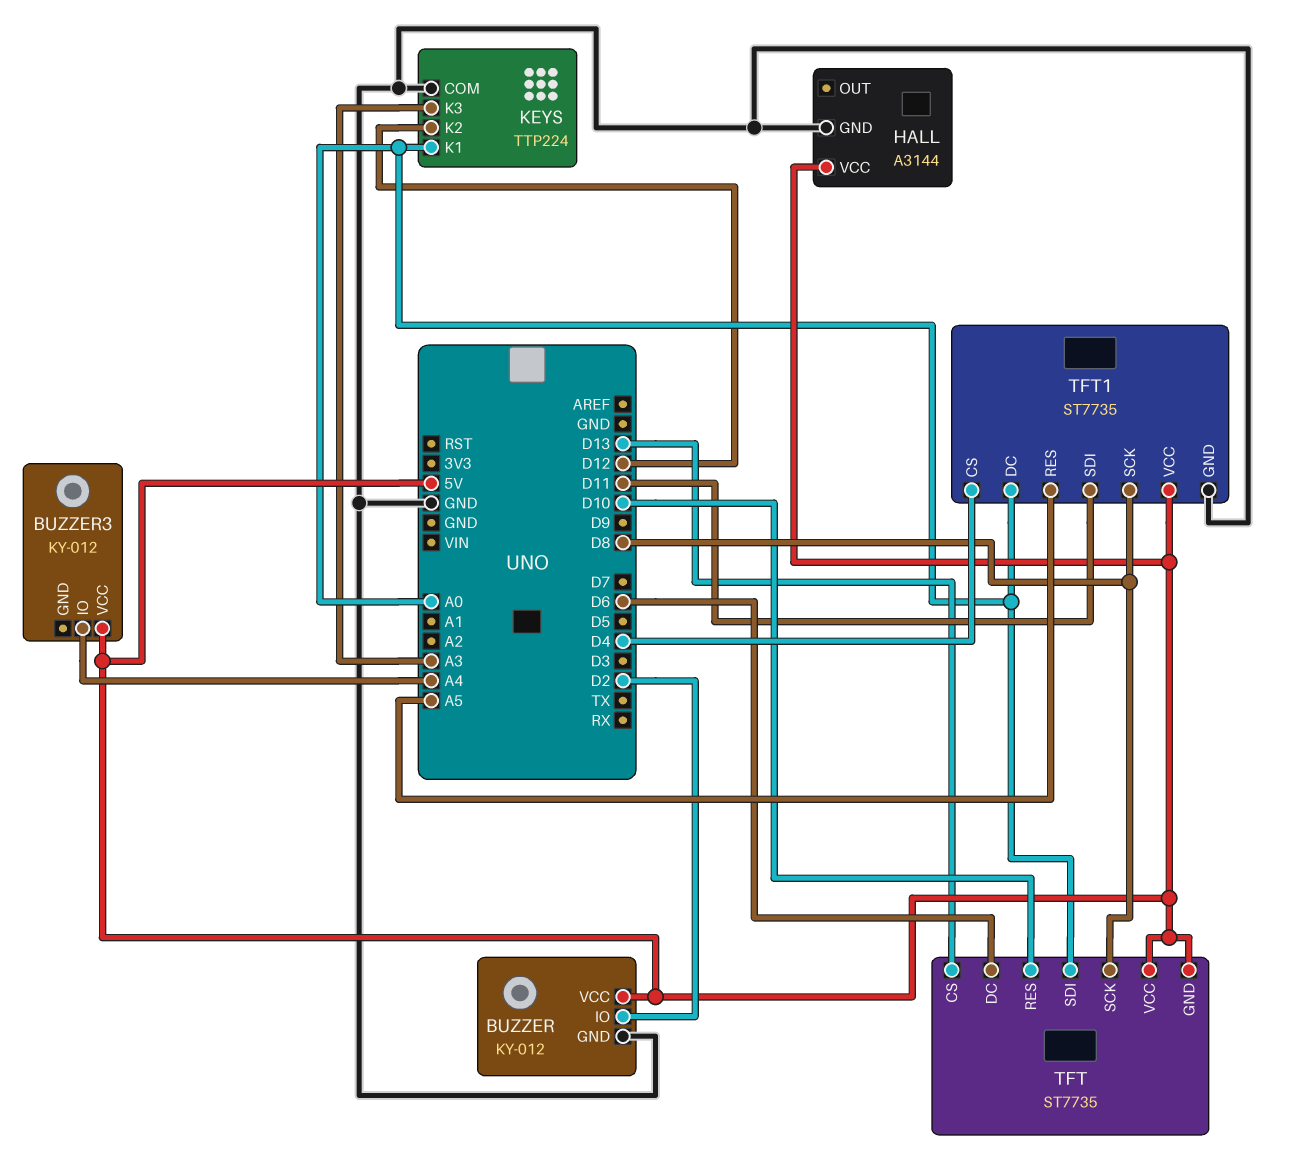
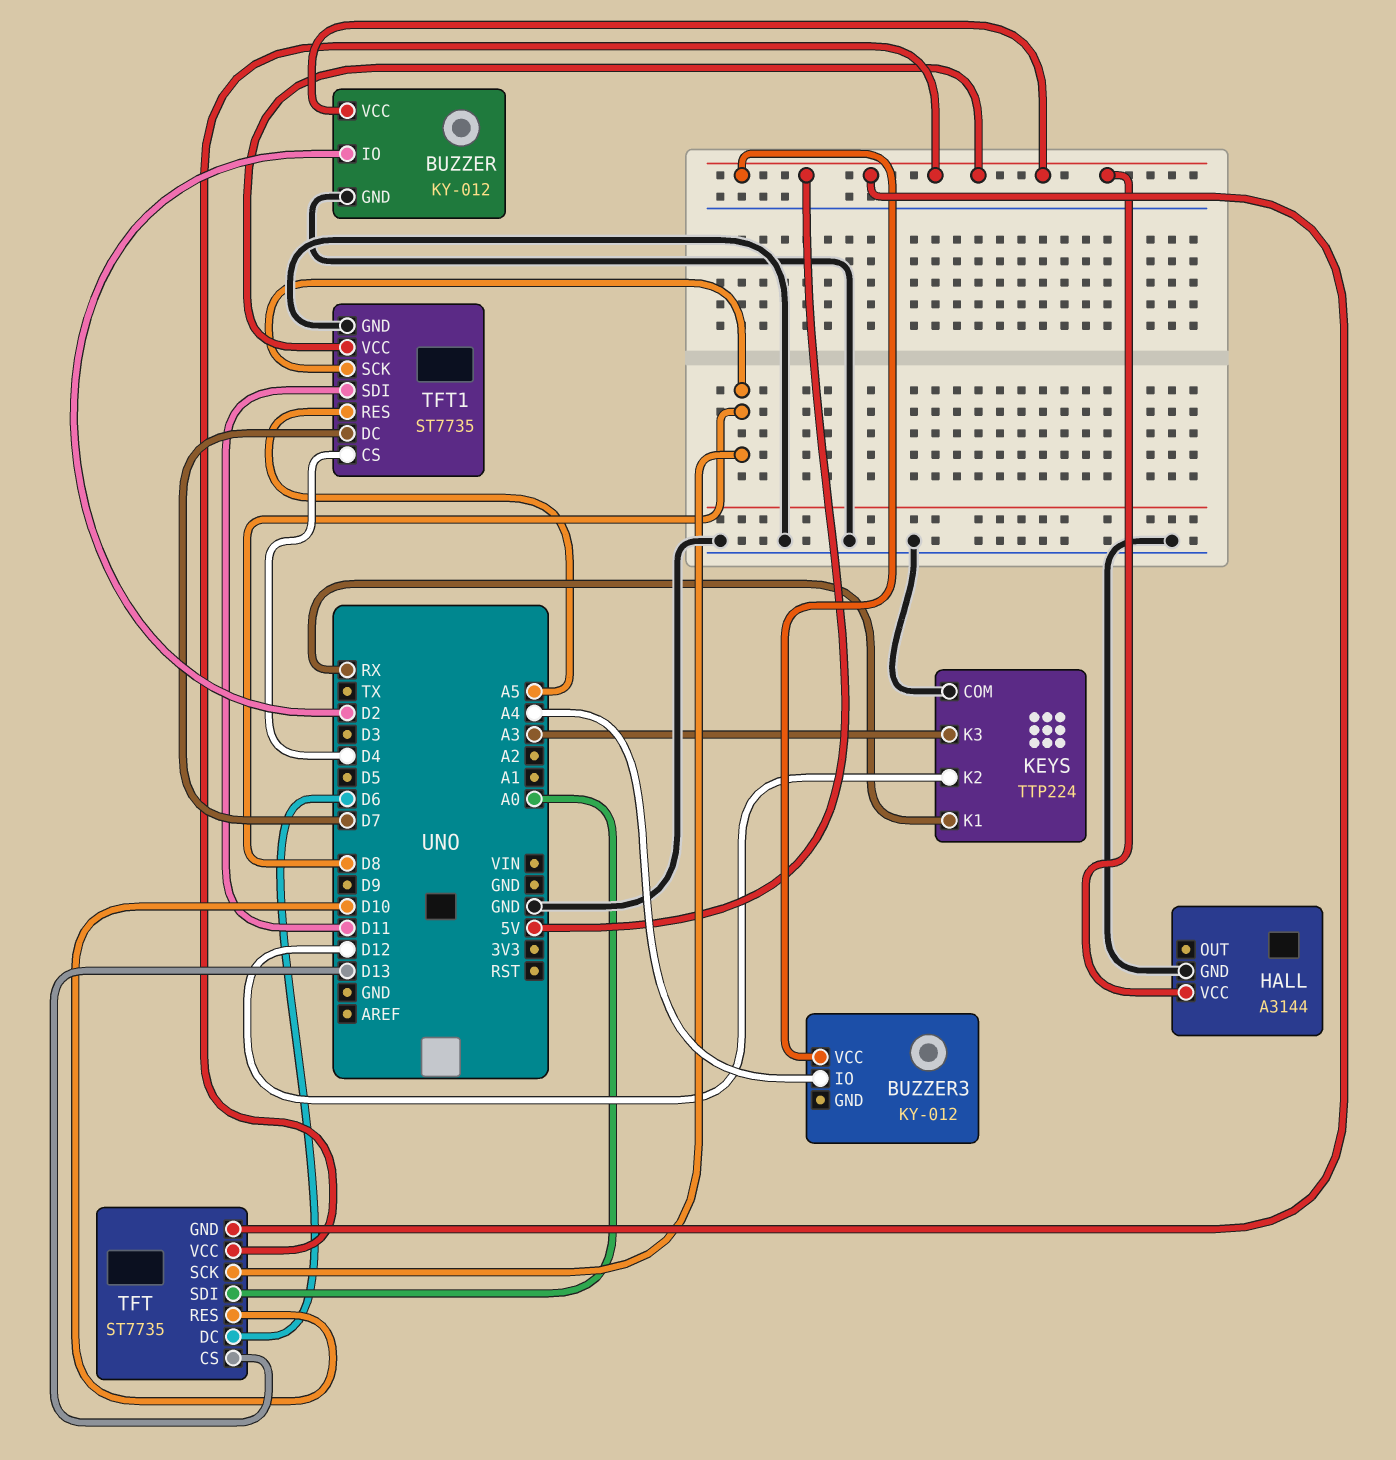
KEYS pin K1: A0 -> RX
TFT1 pin DC: A0 -> D7

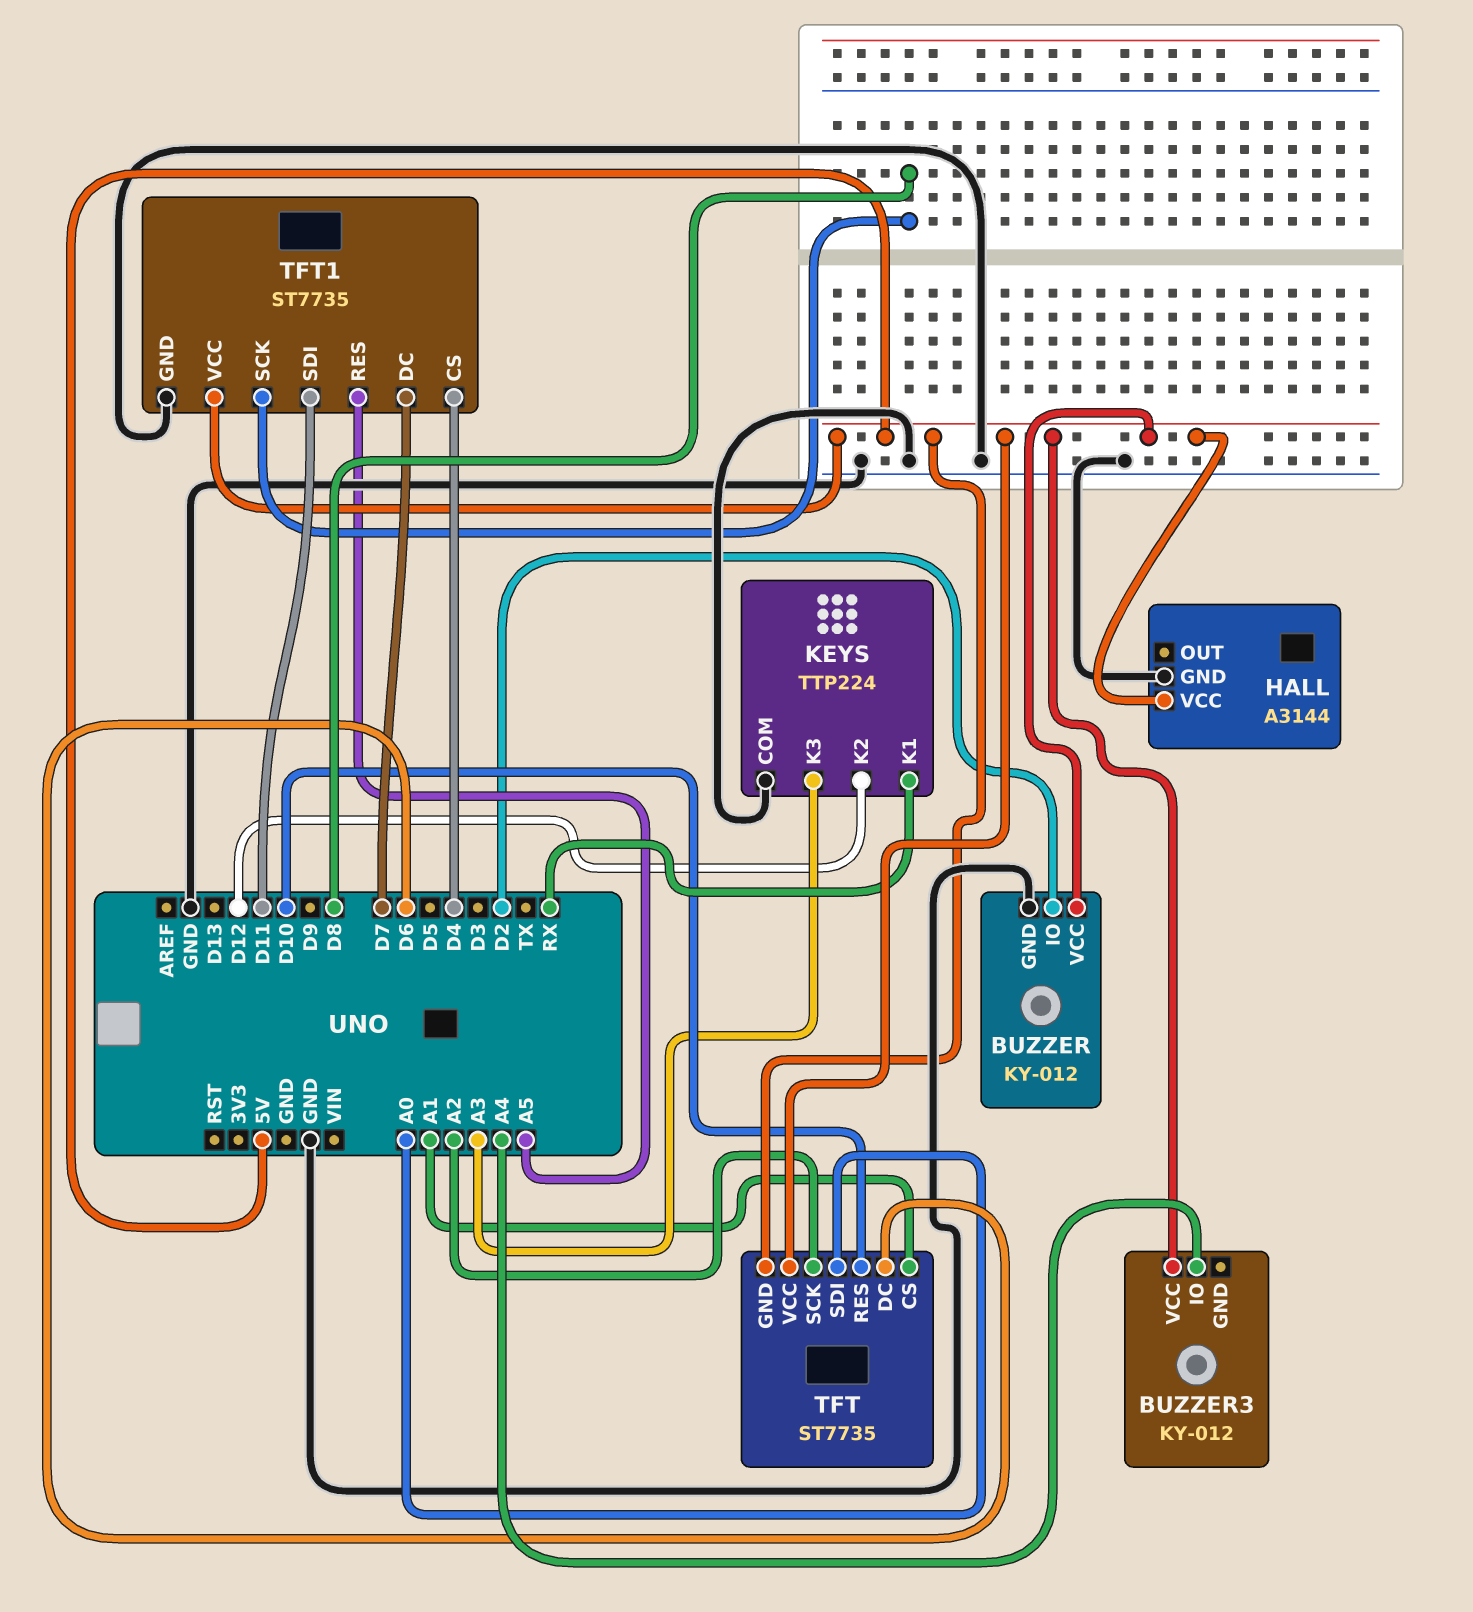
TFT pin CS: D13 -> A1
TFT pin SCK: D8 -> A2

